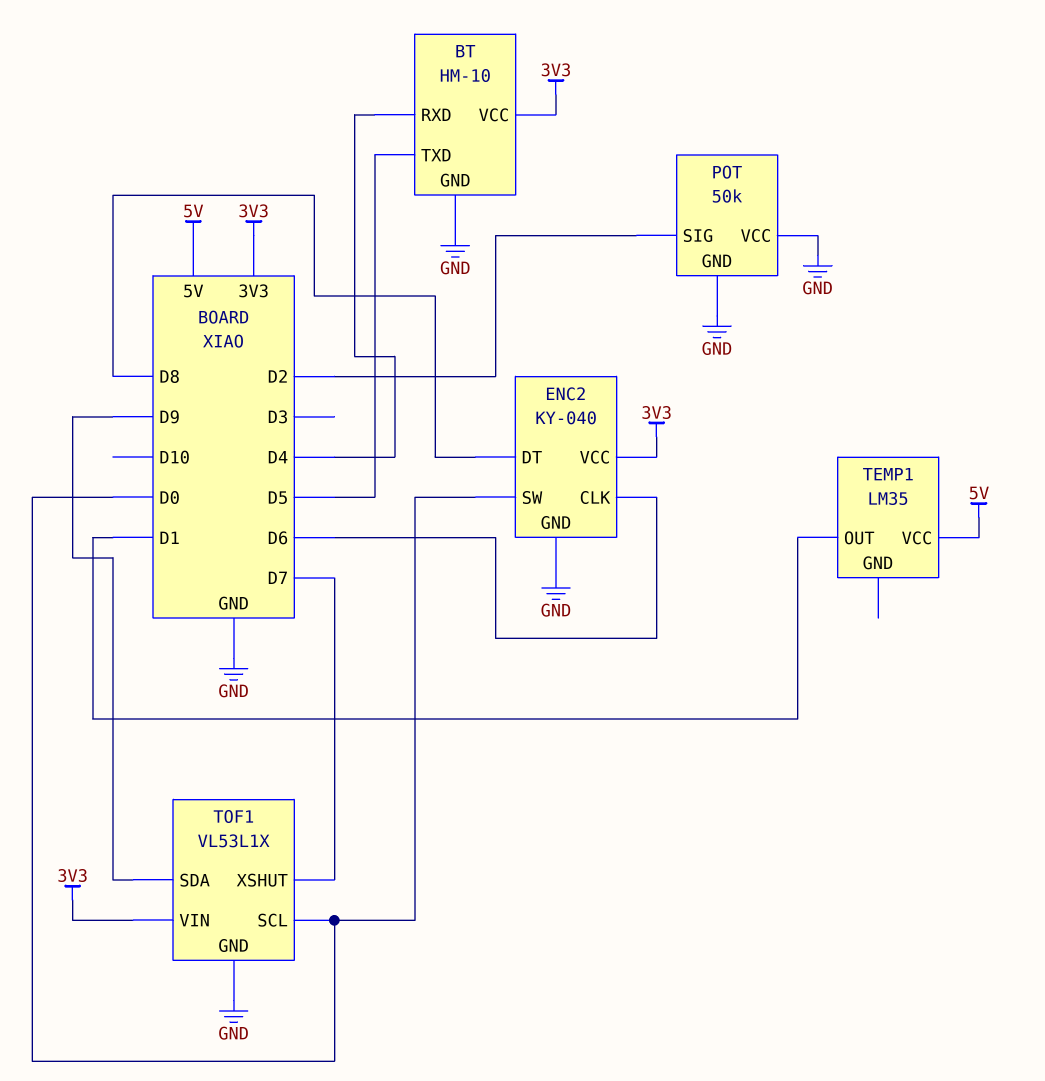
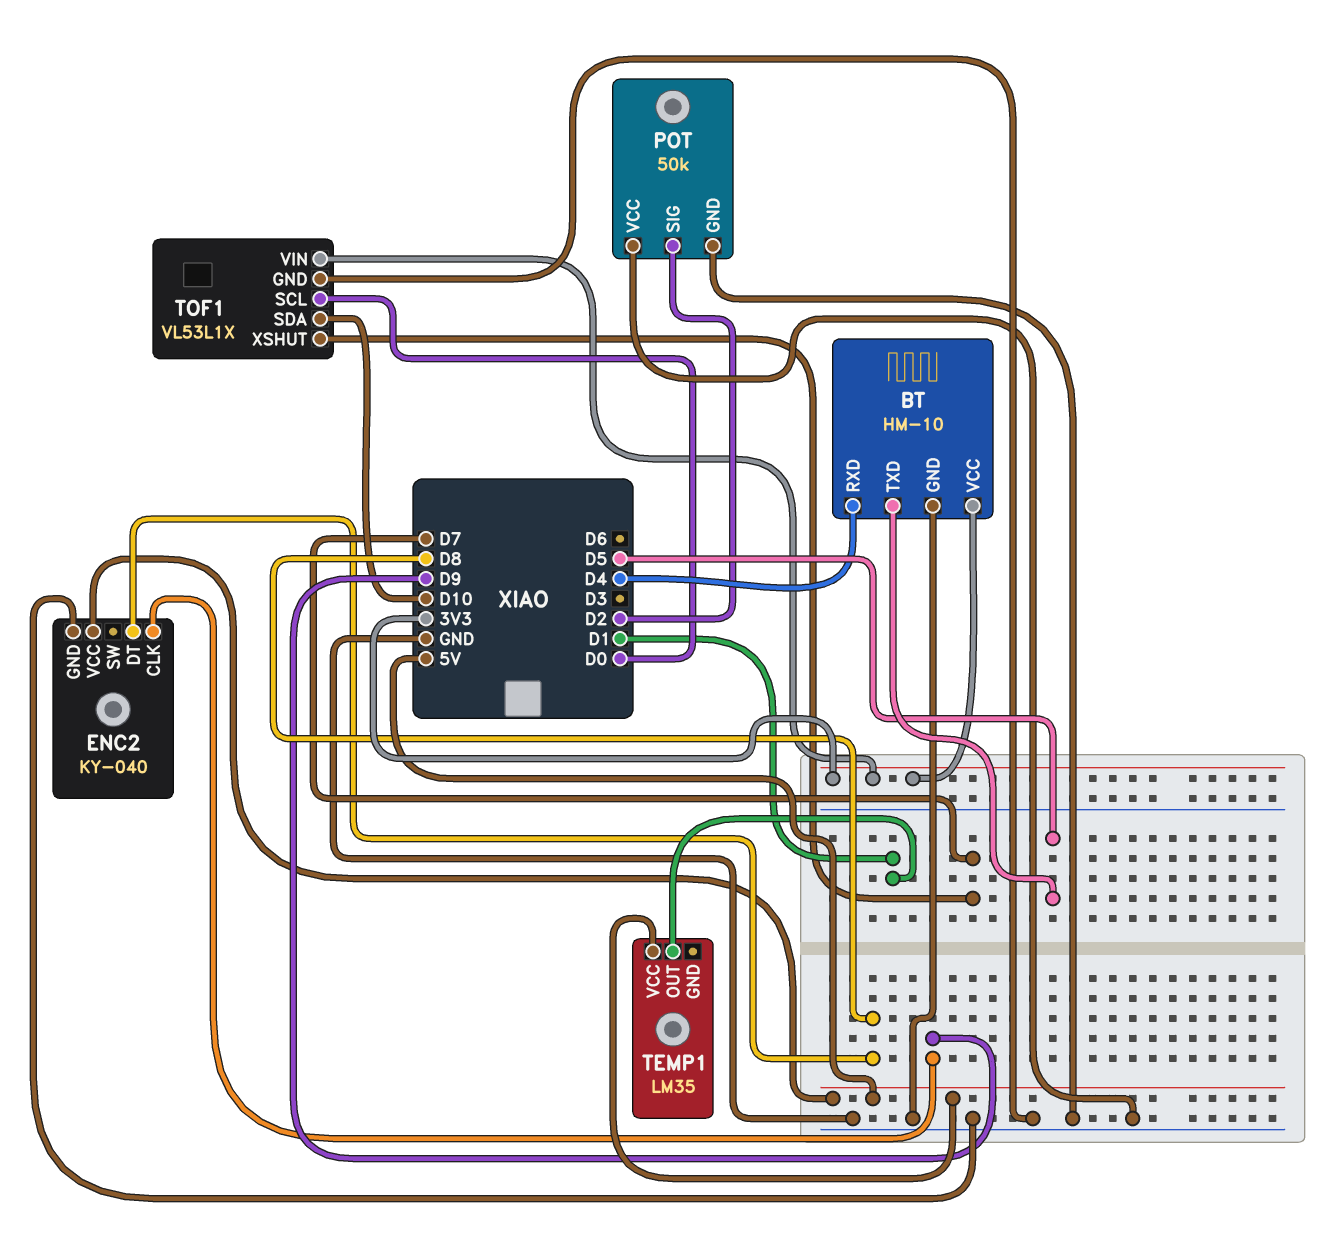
ENC2 pin CLK: D6 -> D9
ENC2 pin SW: D0 -> none
ENC2 pin VCC: 3V3 -> 5V
TOF1 pin SDA: D9 -> D10

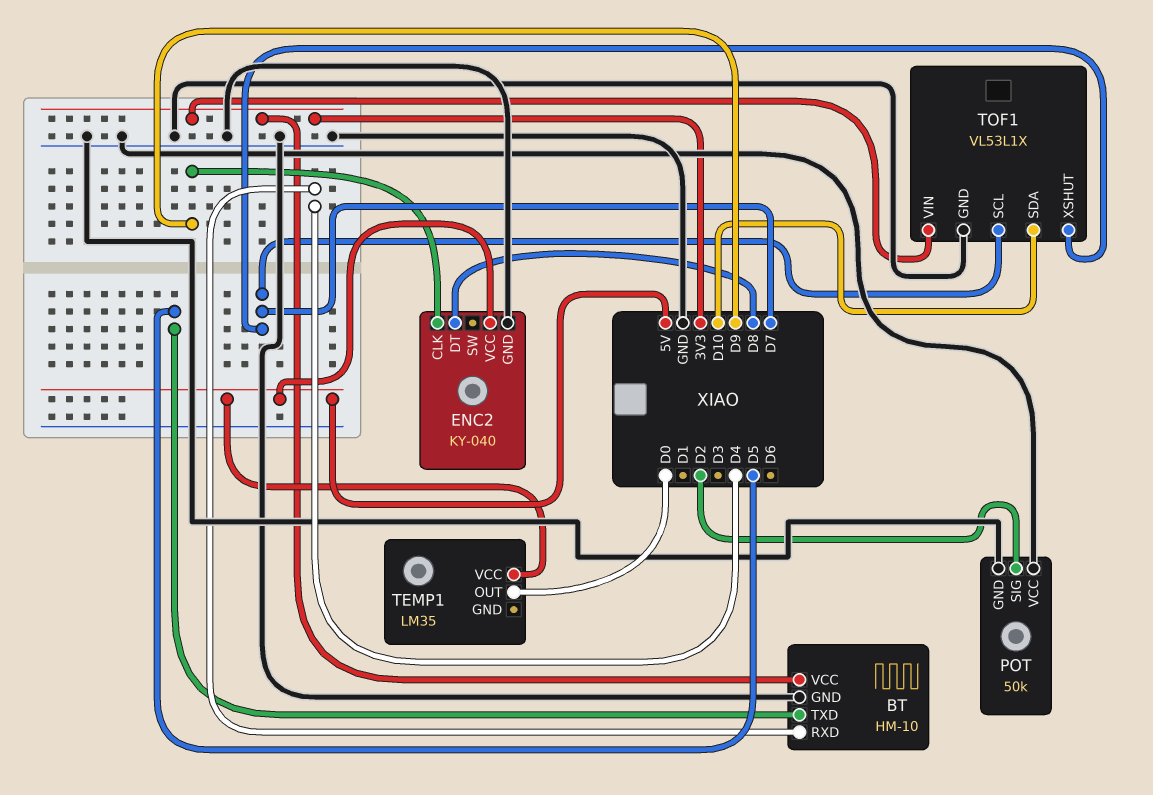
TEMP1 pin OUT: D1 -> D0
TOF1 pin SCL: D0 -> D7

